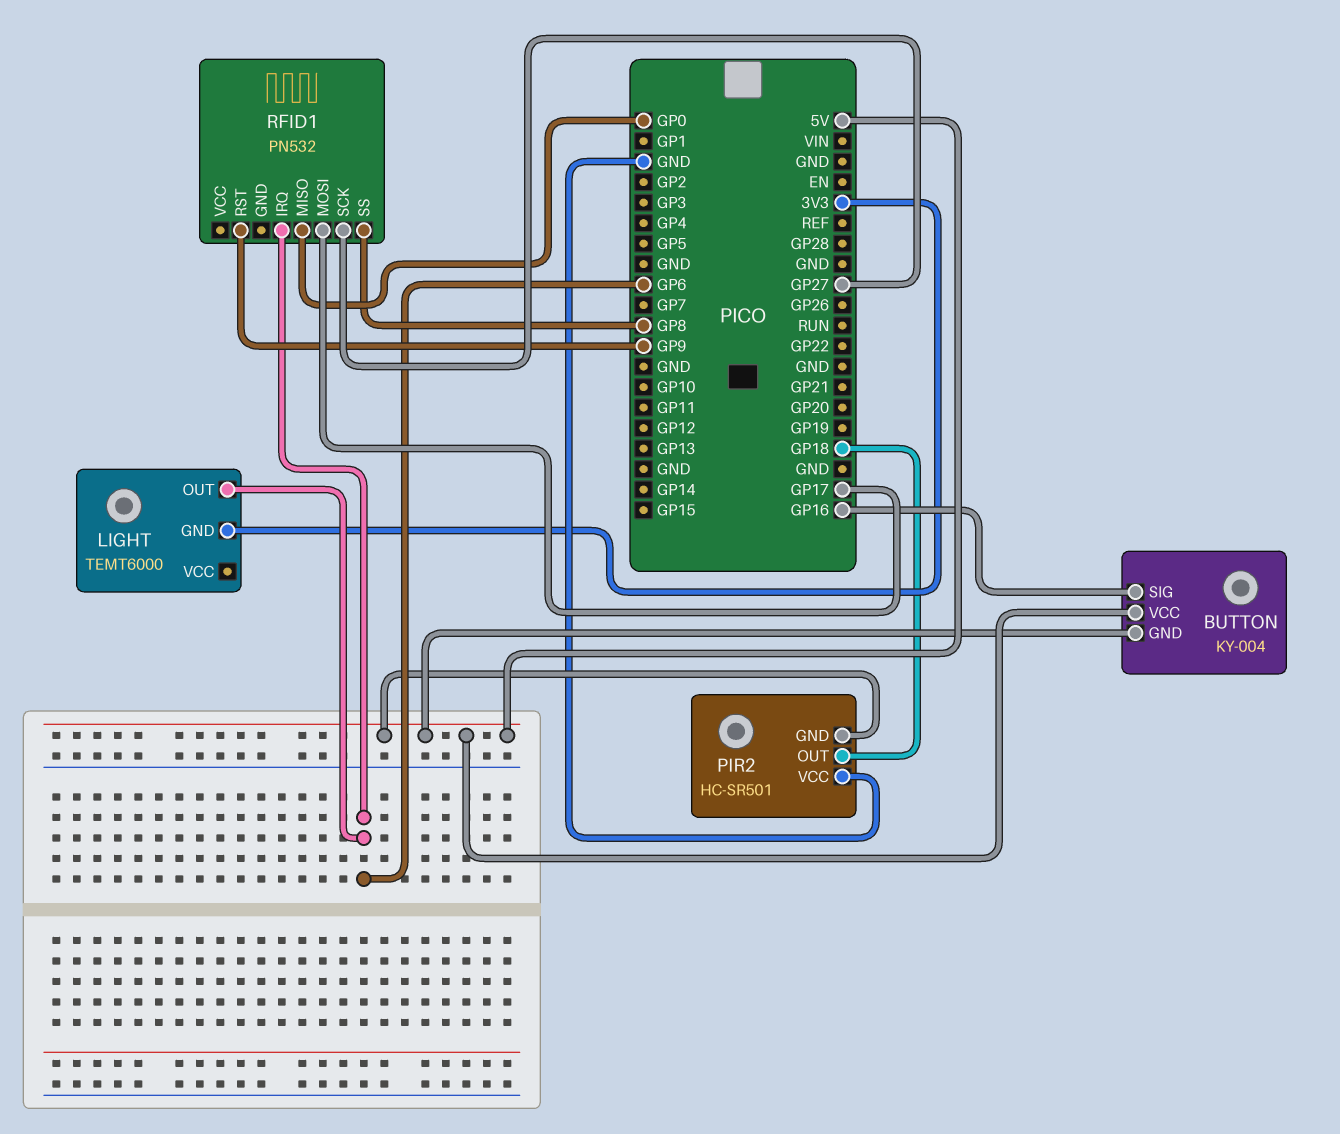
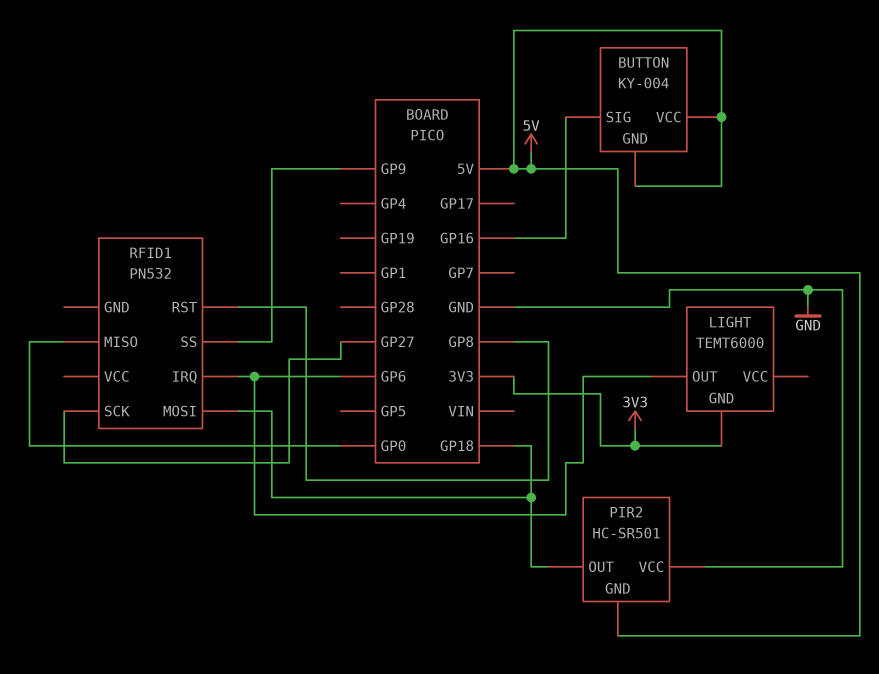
RFID1 pin MOSI: GP17 -> GP18
RFID1 pin RST: GP9 -> GP8
RFID1 pin SS: GP8 -> GP9

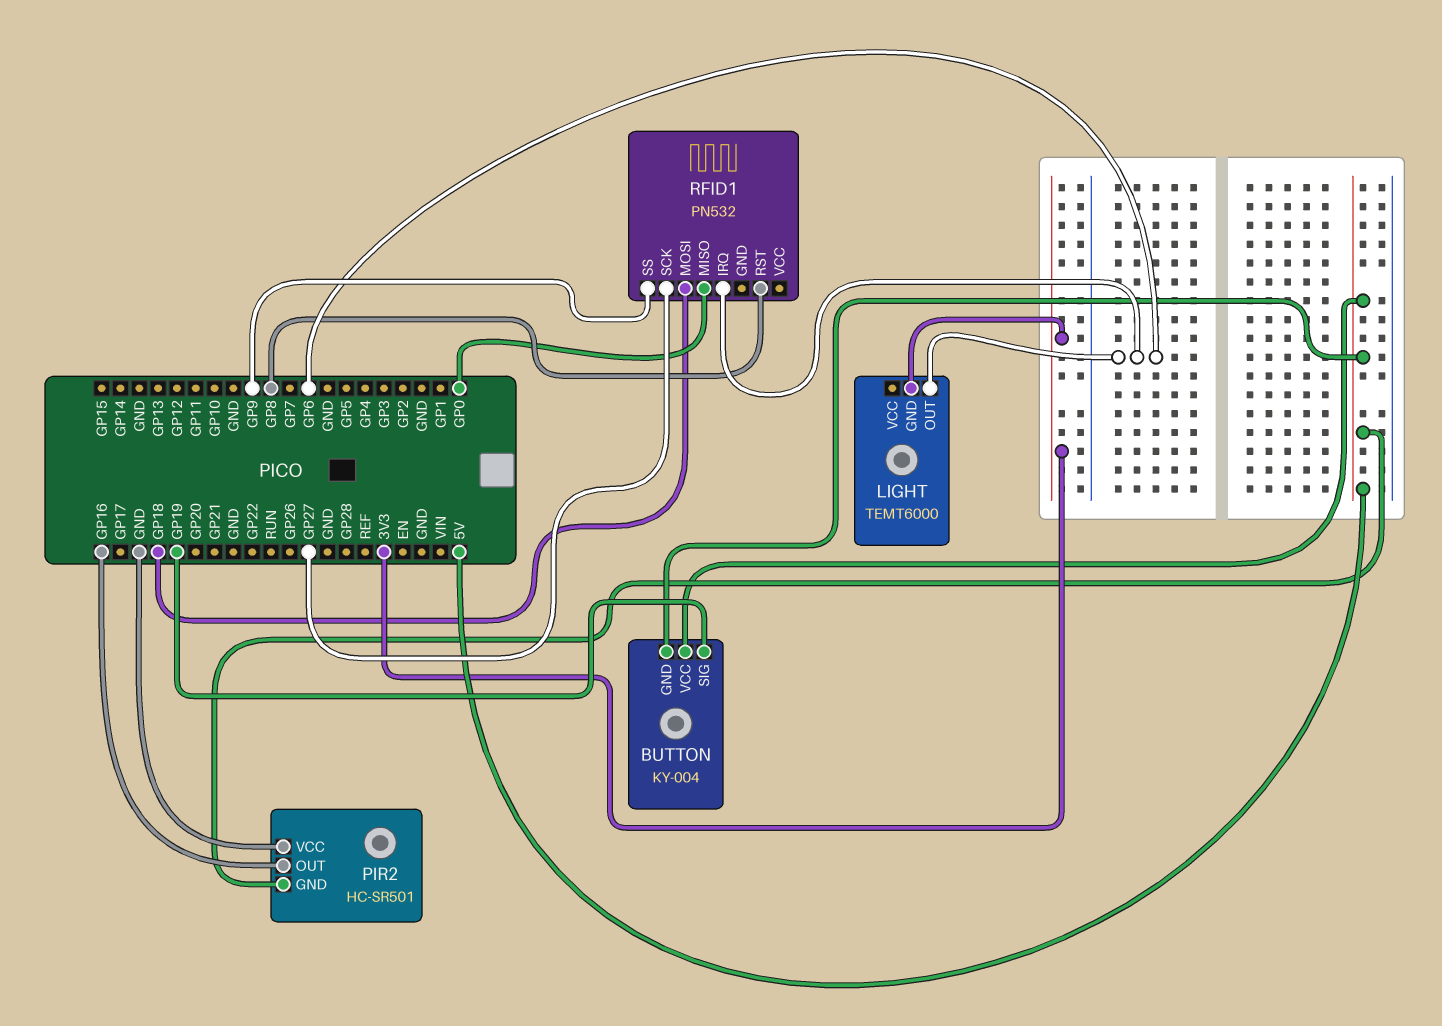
BUTTON pin SIG: GP16 -> GP19
PIR2 pin OUT: GP18 -> GP16

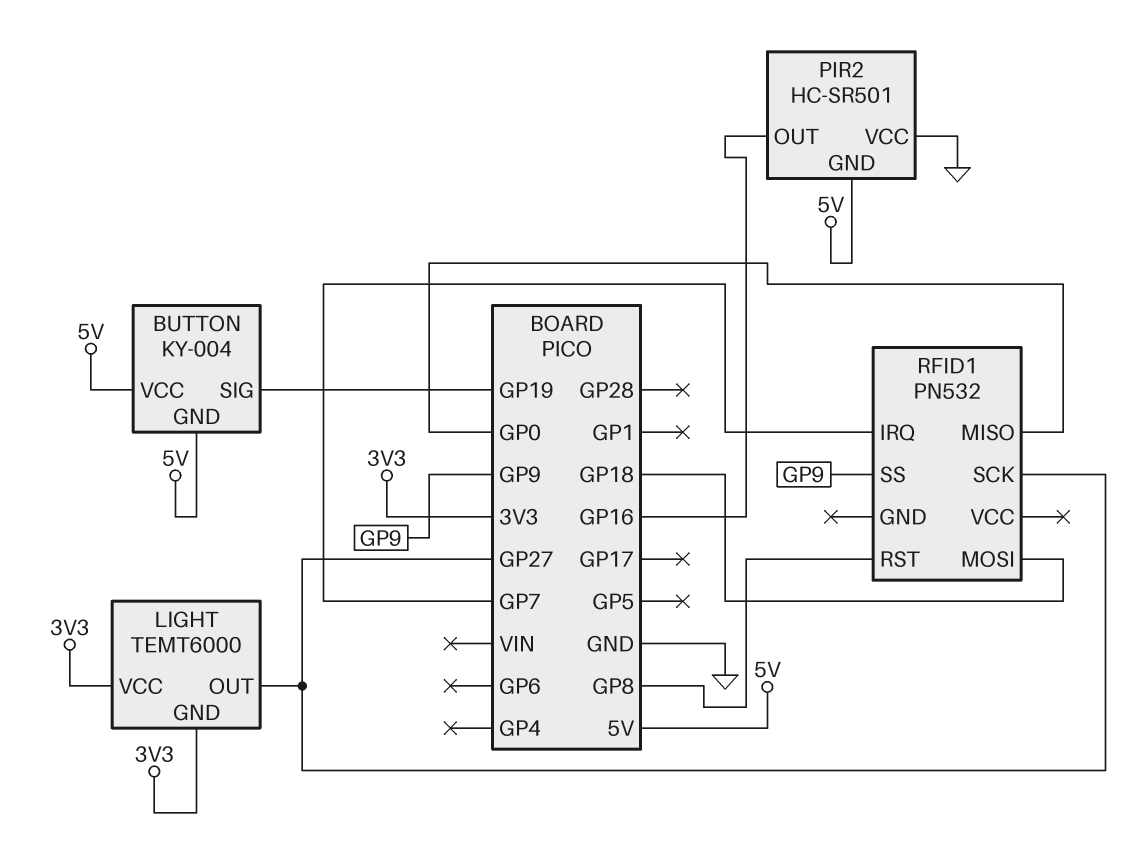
LIGHT pin OUT: GP6 -> GP27
LIGHT pin VCC: none -> 3V3
RFID1 pin IRQ: GP6 -> GP7

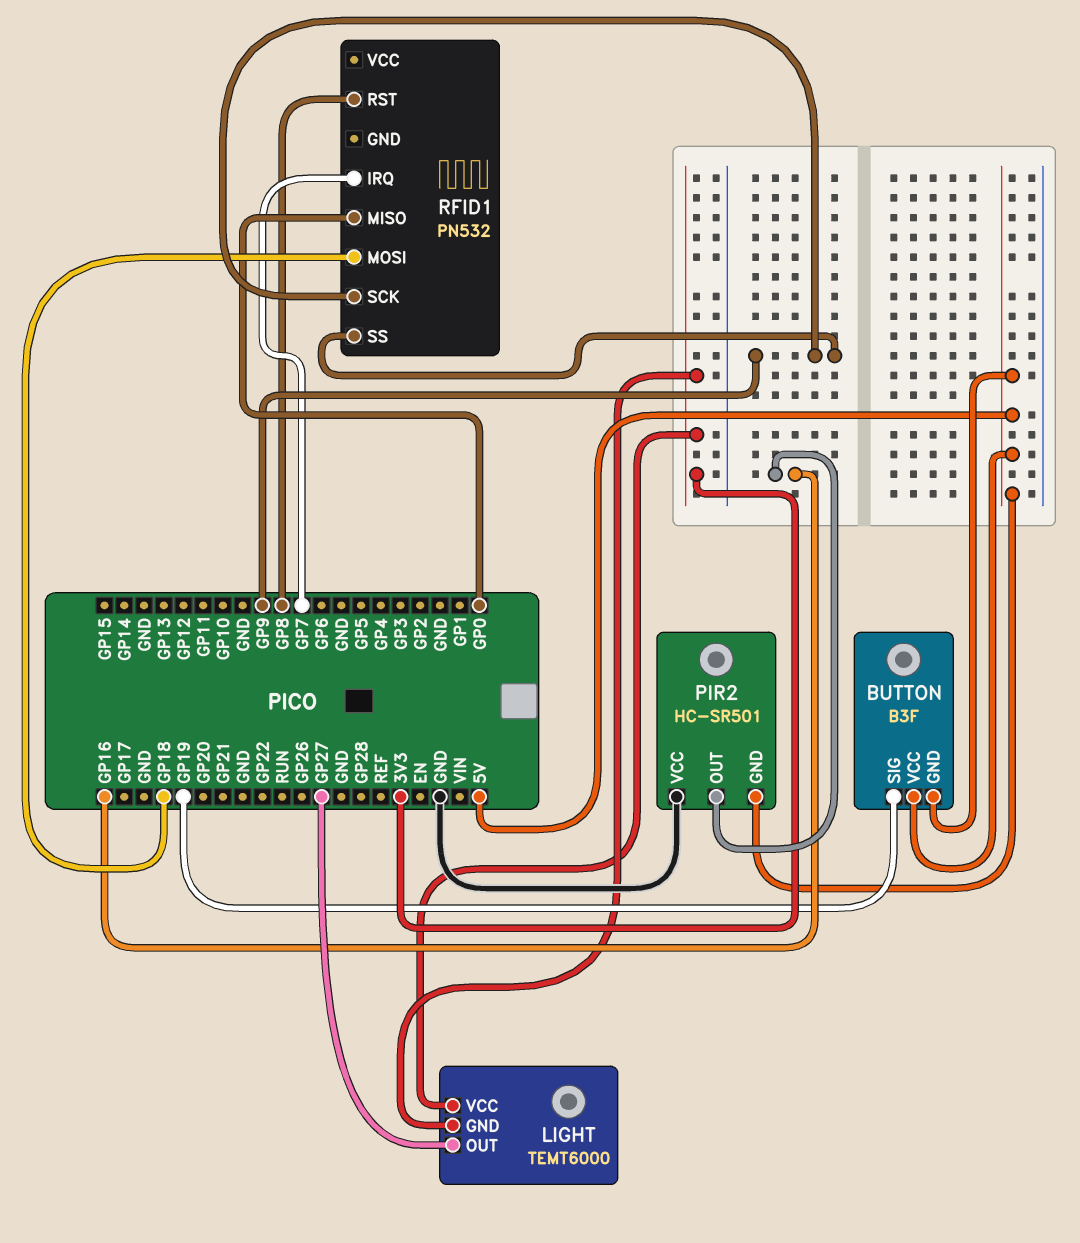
BUTTON: KY-004 -> B3F
RFID1 pin SCK: GP27 -> GP9

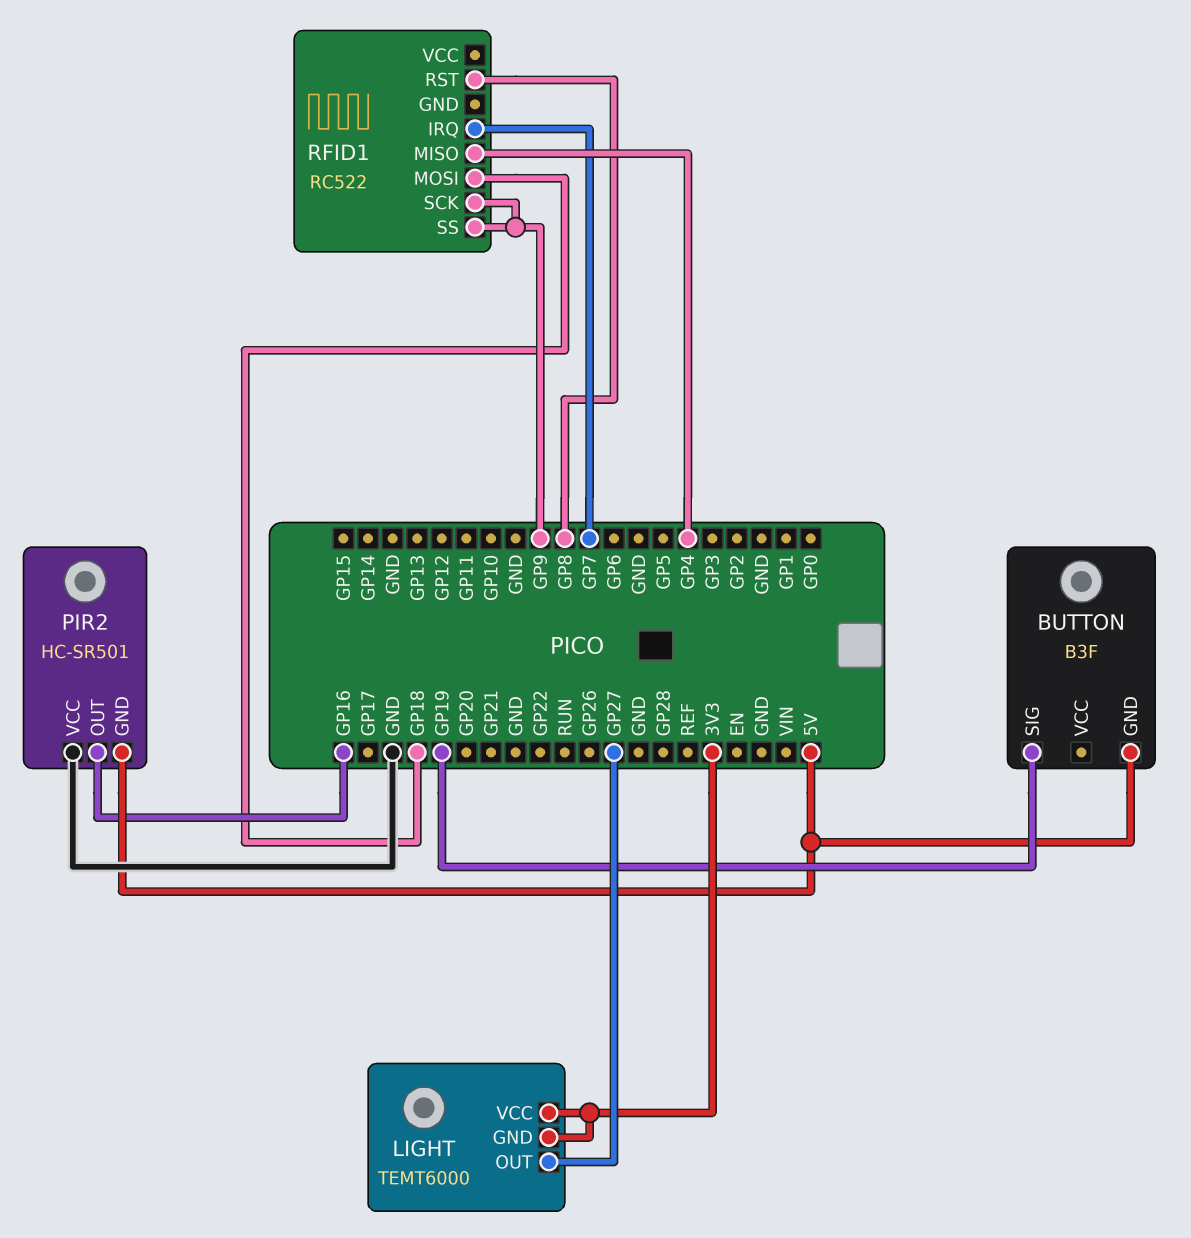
BUTTON pin VCC: 5V -> none
RFID1: PN532 -> RC522
RFID1 pin MISO: GP0 -> GP4

